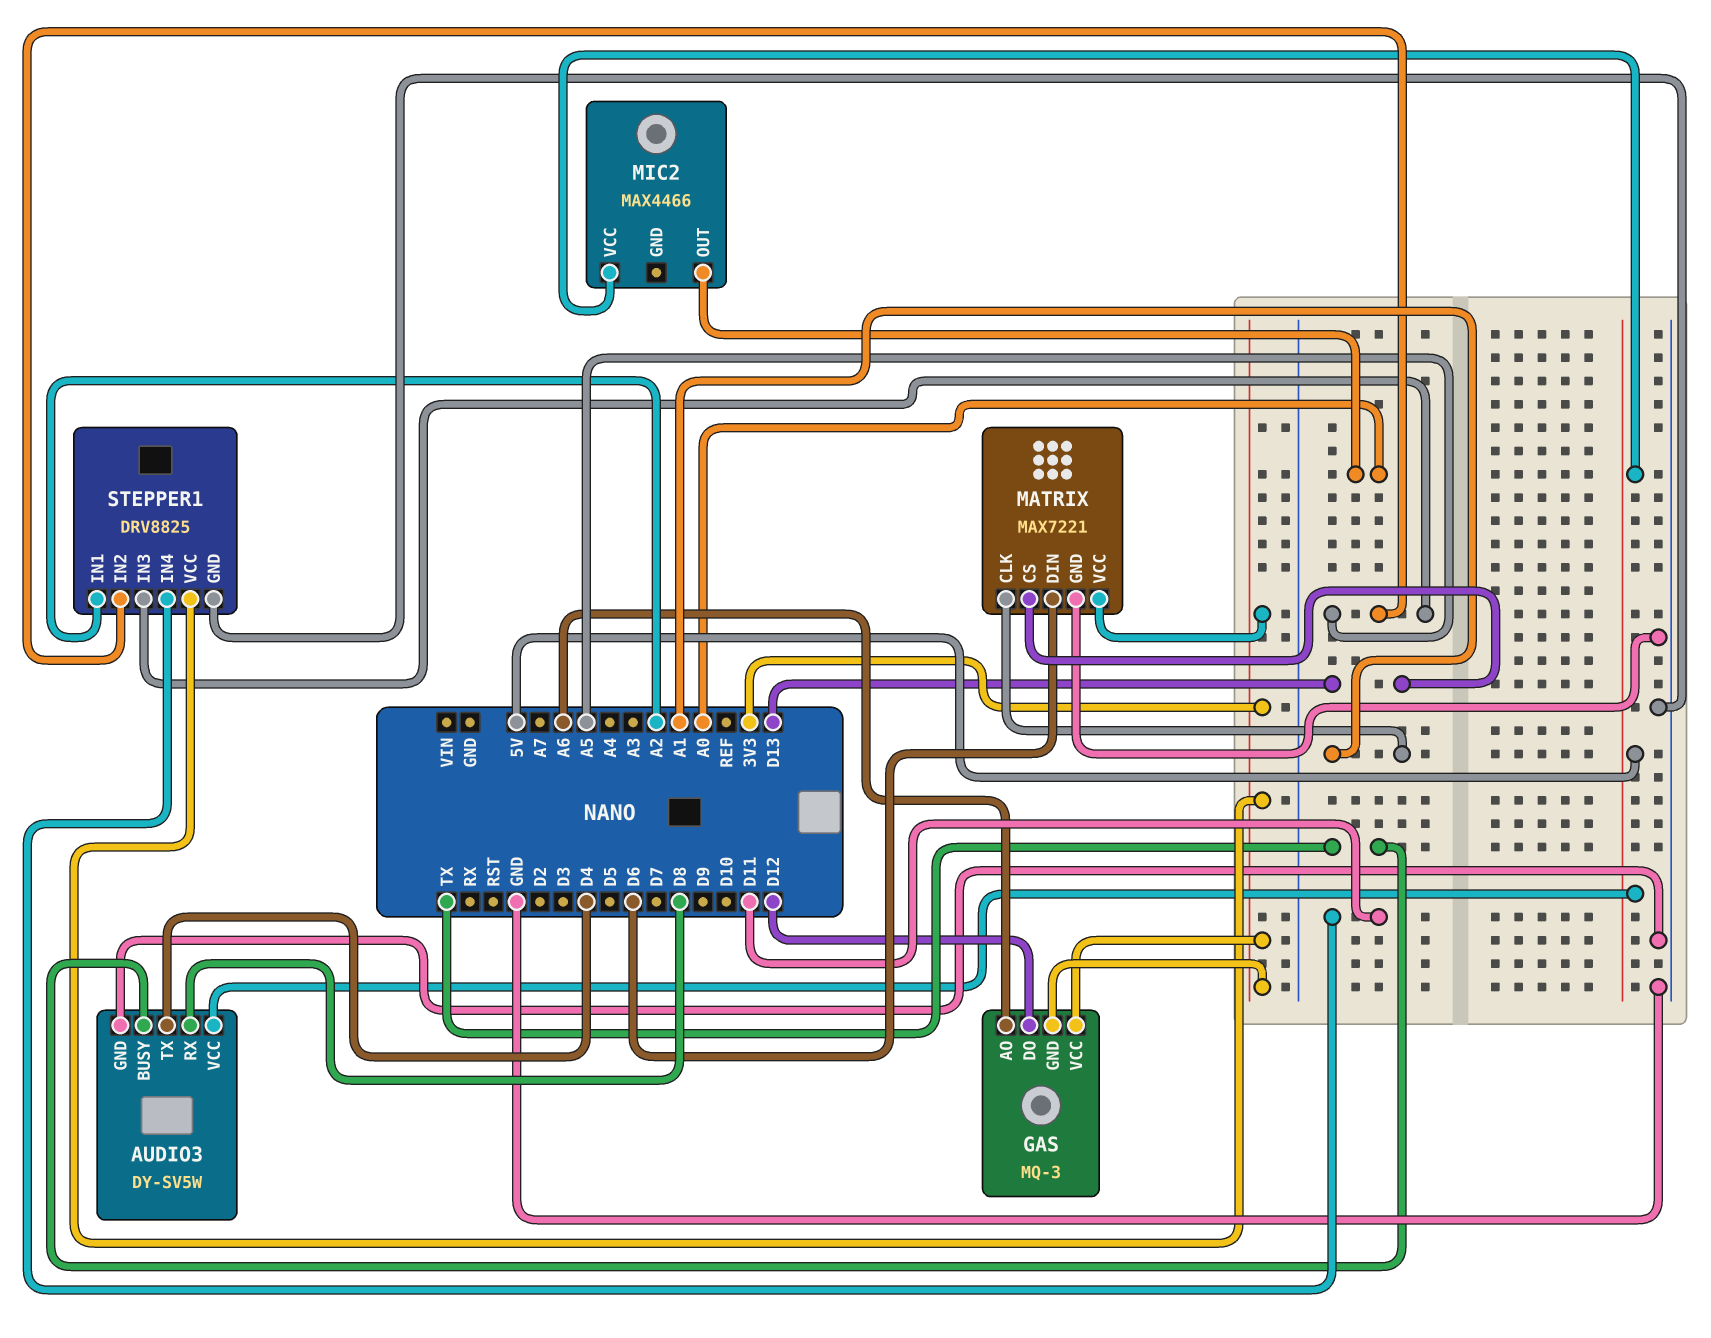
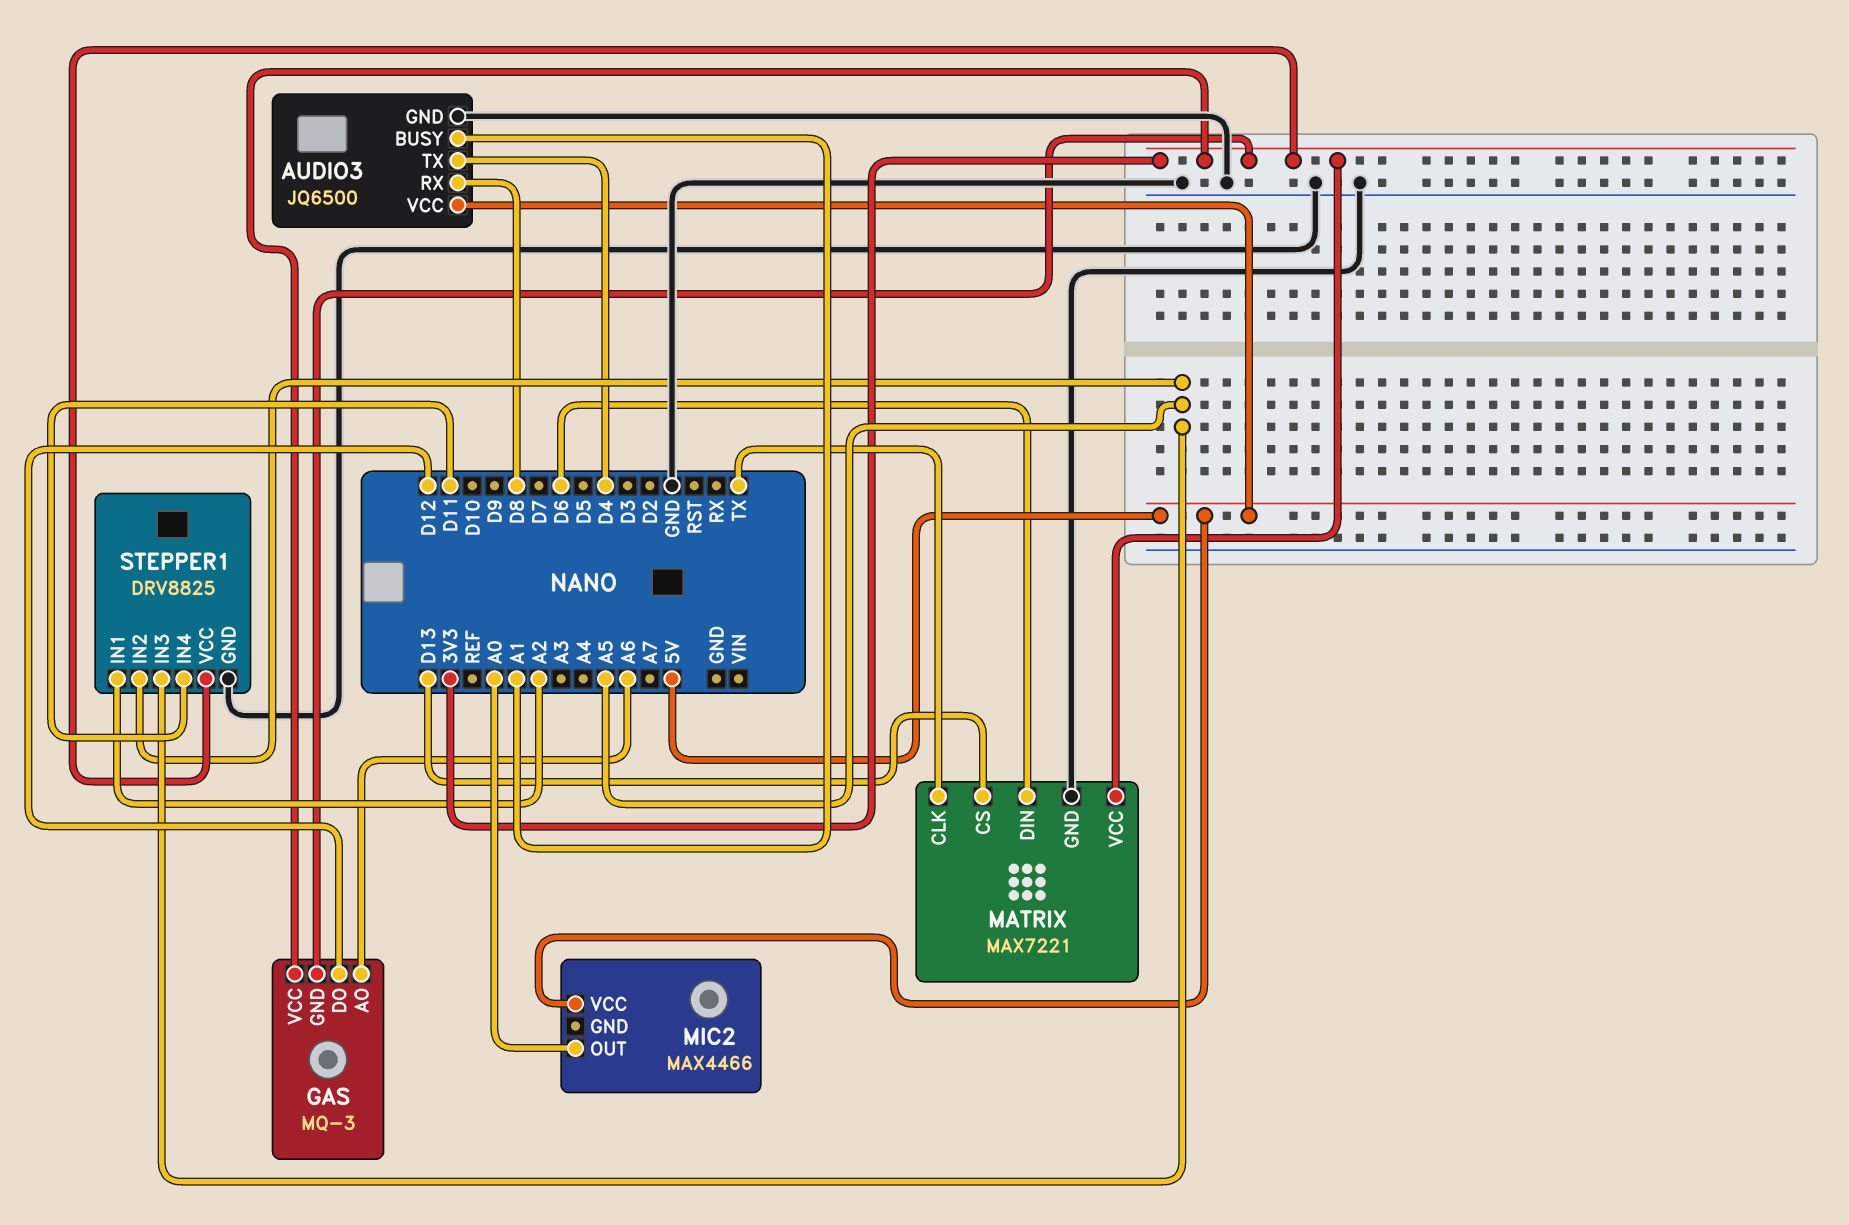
AUDIO3: DY-SV5W -> JQ6500
AUDIO3 pin BUSY: TX -> A1
MATRIX pin CLK: A1 -> TX

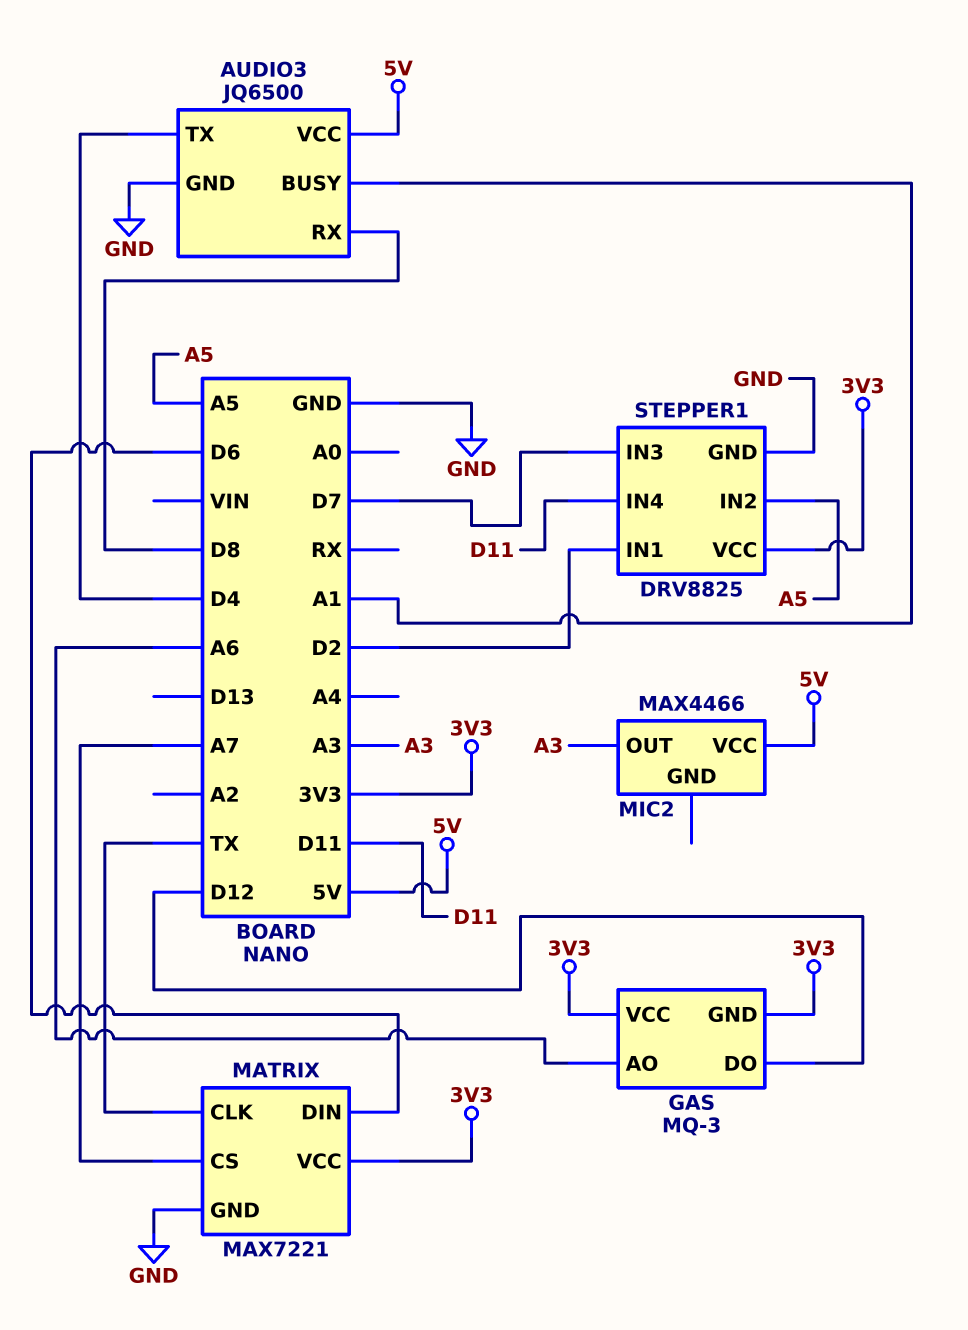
MATRIX pin CS: D13 -> A7
MIC2 pin OUT: A0 -> A3
STEPPER1 pin IN1: A2 -> D2
STEPPER1 pin IN3: A5 -> D7

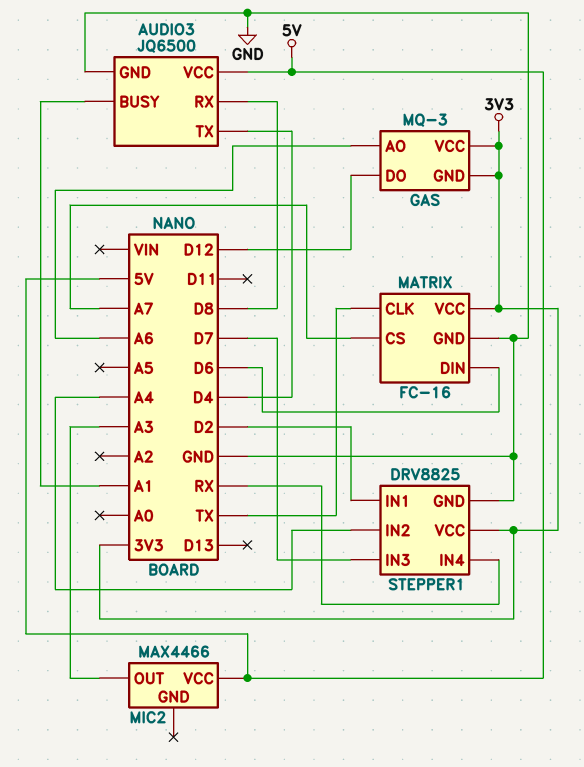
MATRIX: MAX7221 -> FC-16
STEPPER1 pin IN2: A5 -> A4
STEPPER1 pin IN4: D11 -> RX

